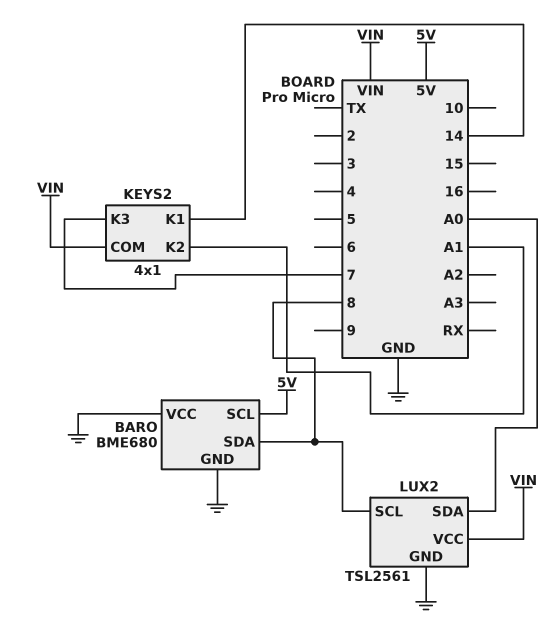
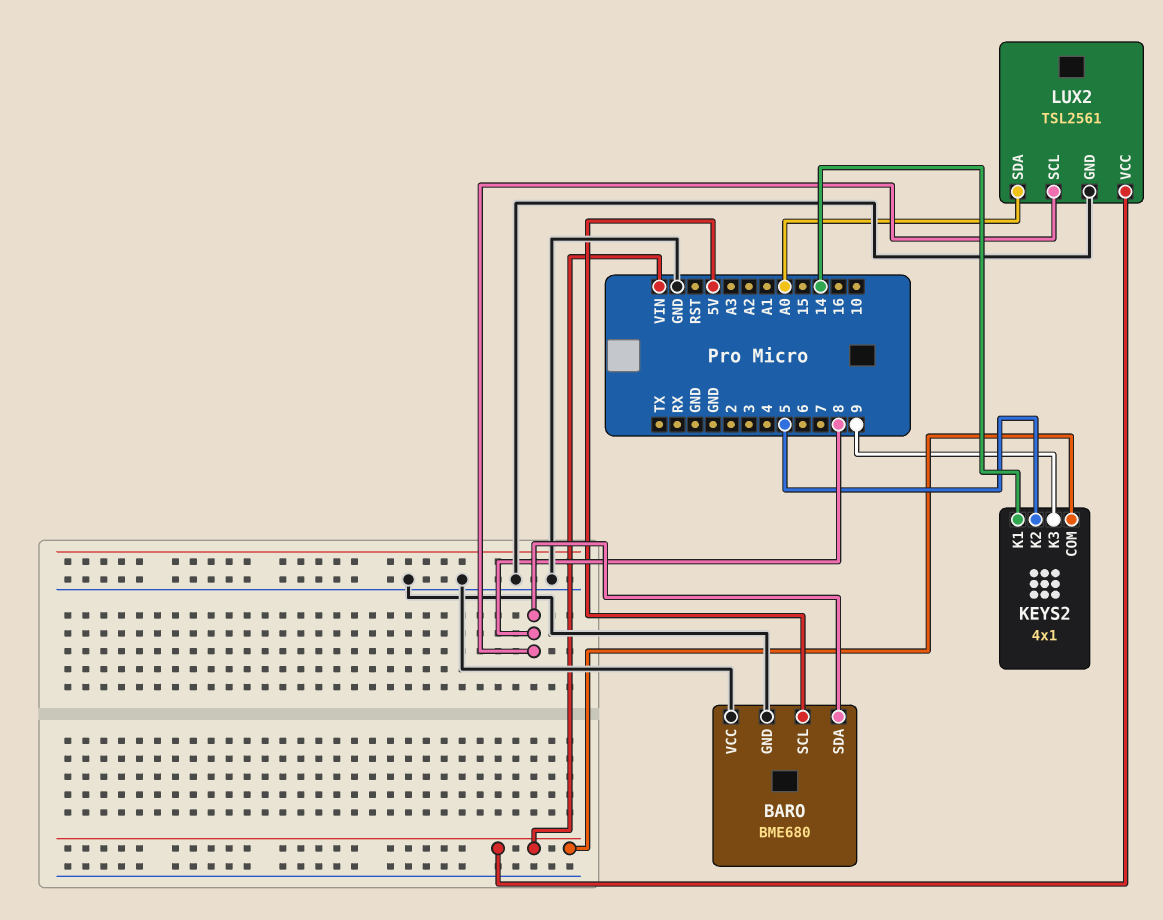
KEYS2 pin K2: A1 -> 5
KEYS2 pin K3: 7 -> 9

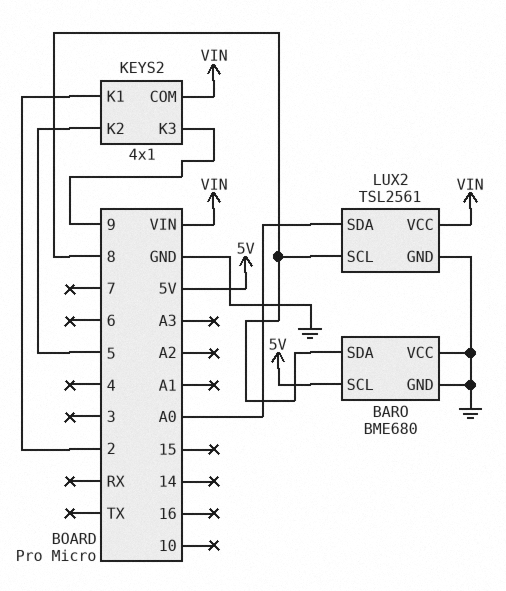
KEYS2 pin K1: 14 -> 2

